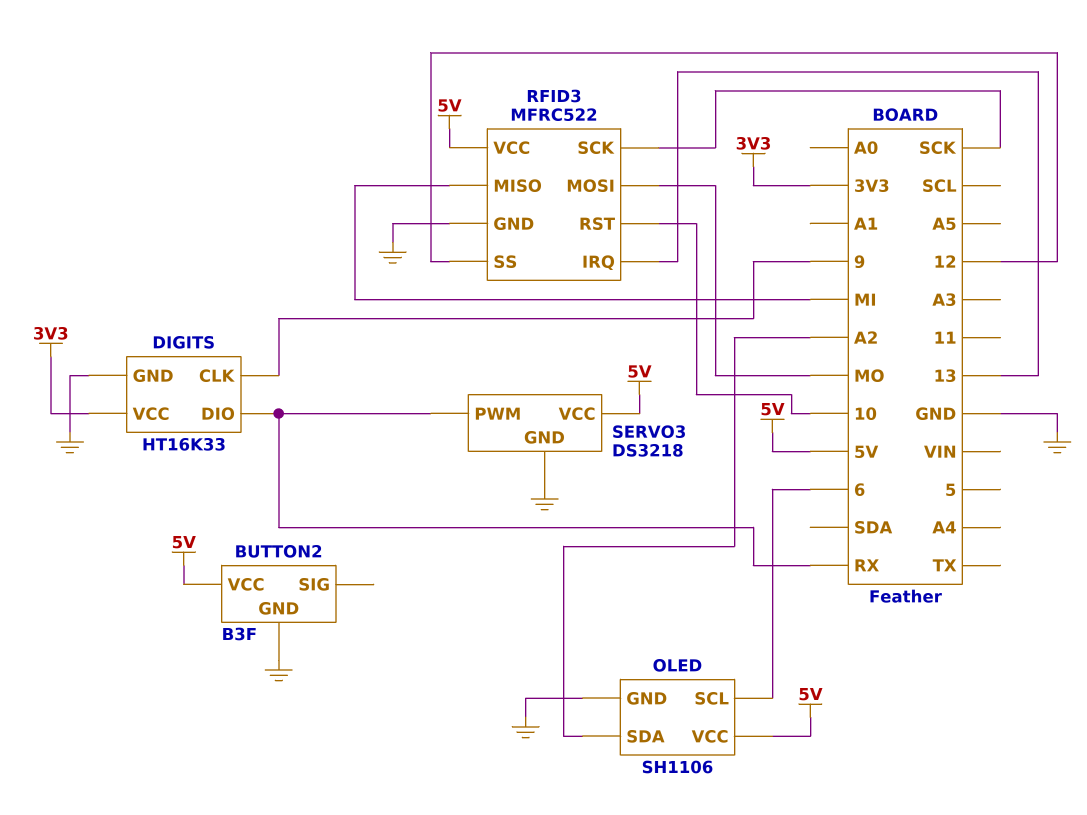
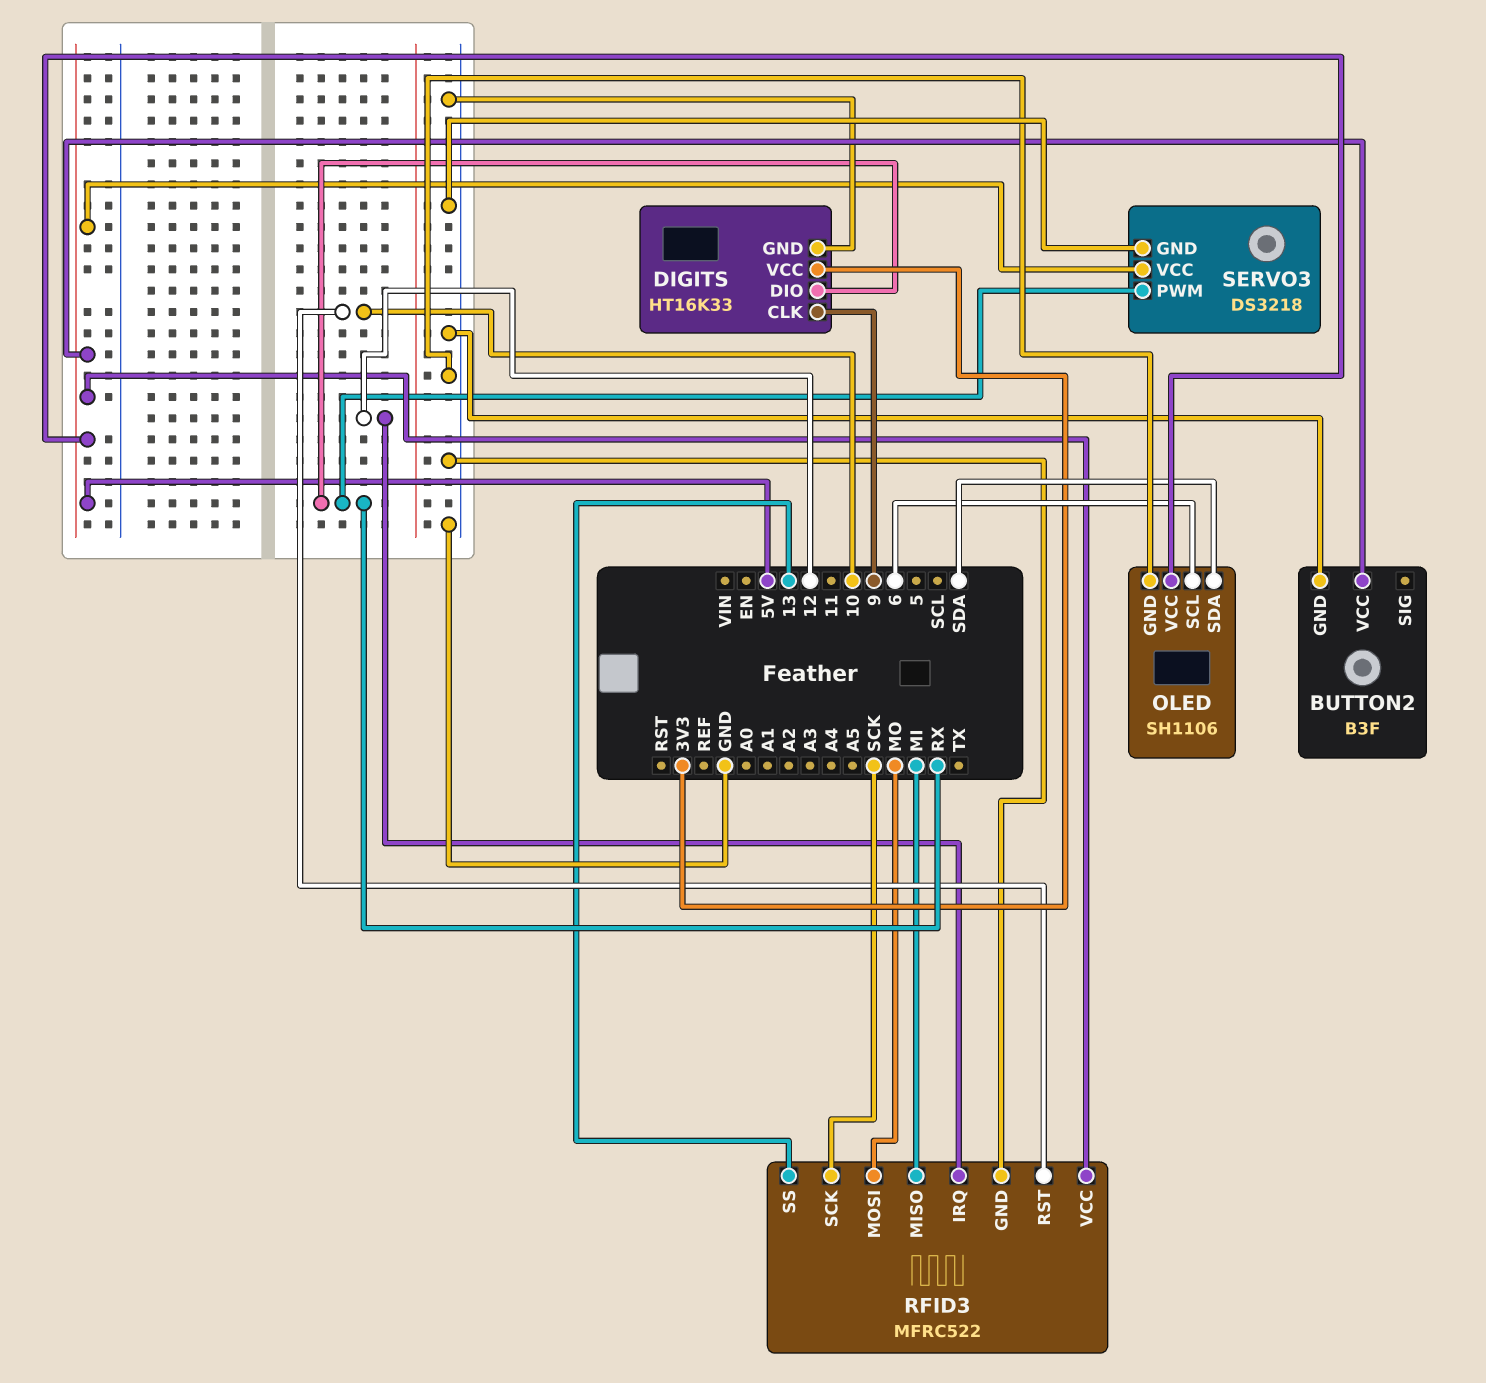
OLED pin SDA: A2 -> SDA
RFID3 pin IRQ: 13 -> 12
RFID3 pin SS: 12 -> 13

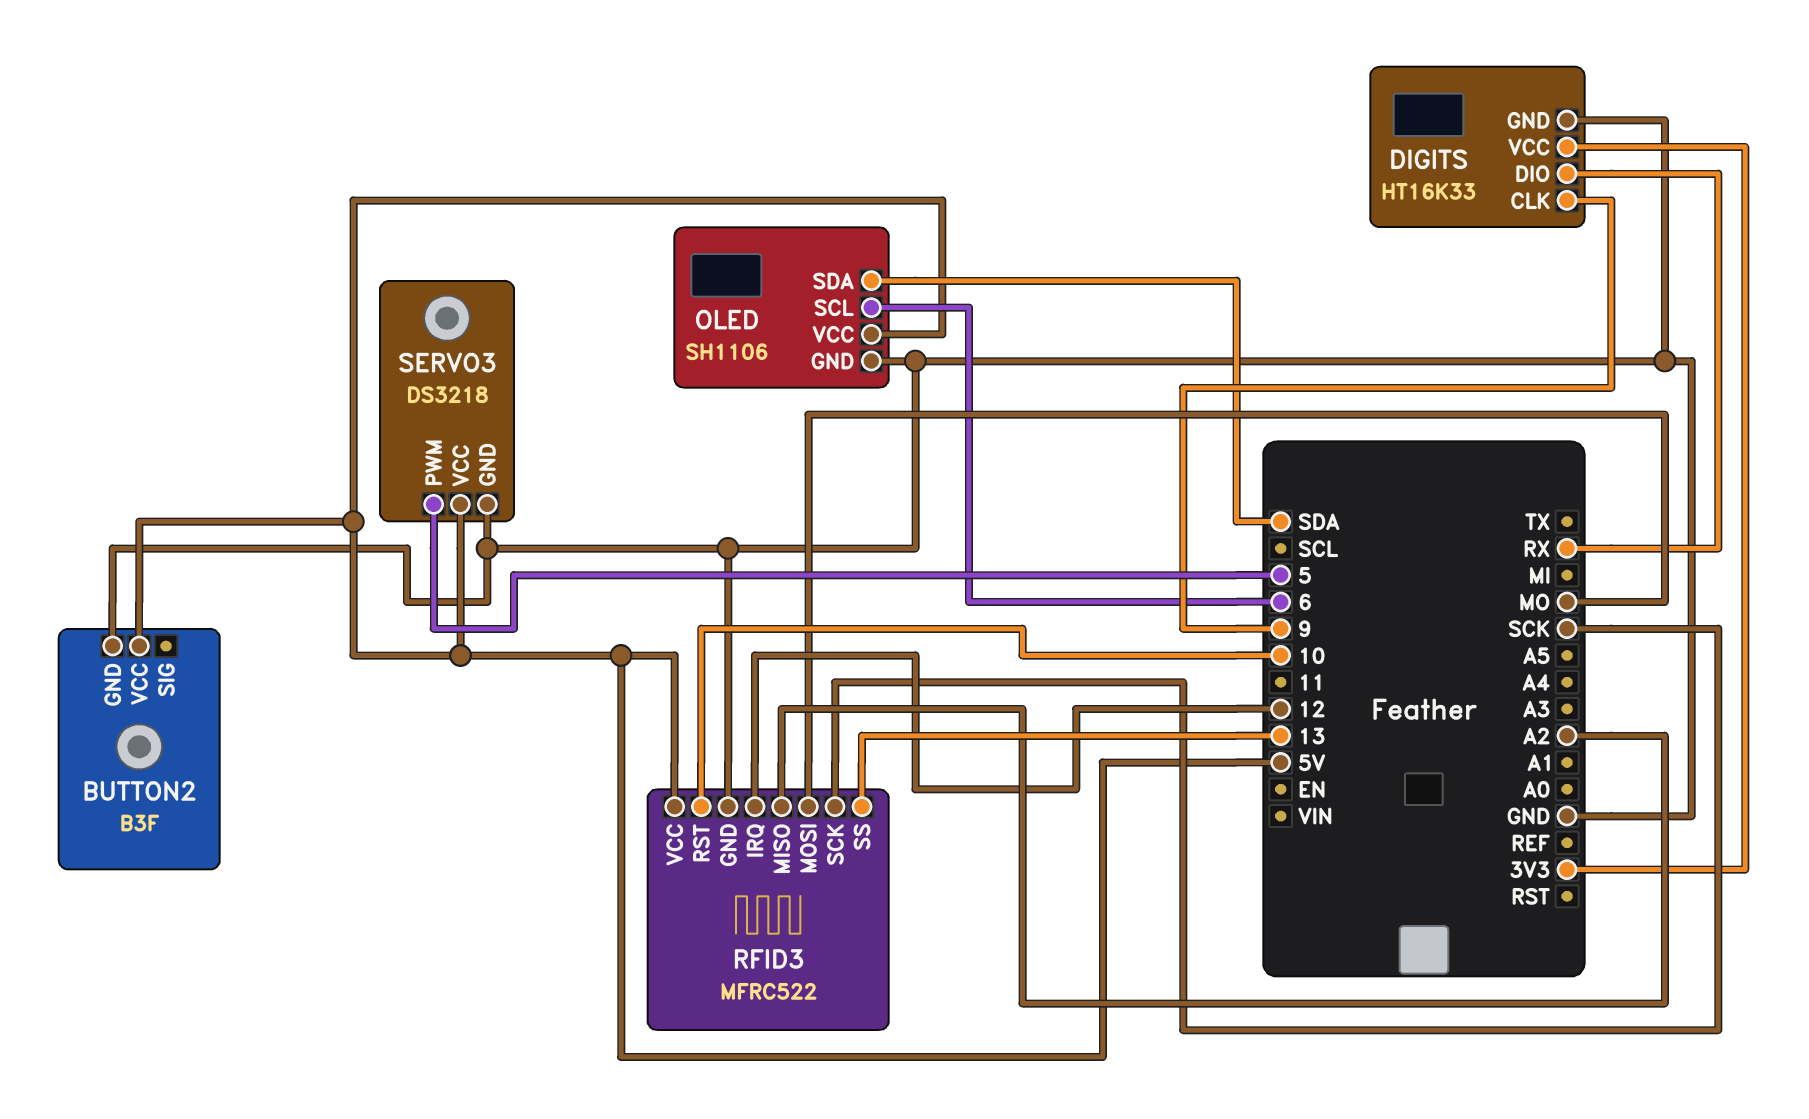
RFID3 pin MISO: MI -> A2
SERVO3 pin PWM: RX -> 5

